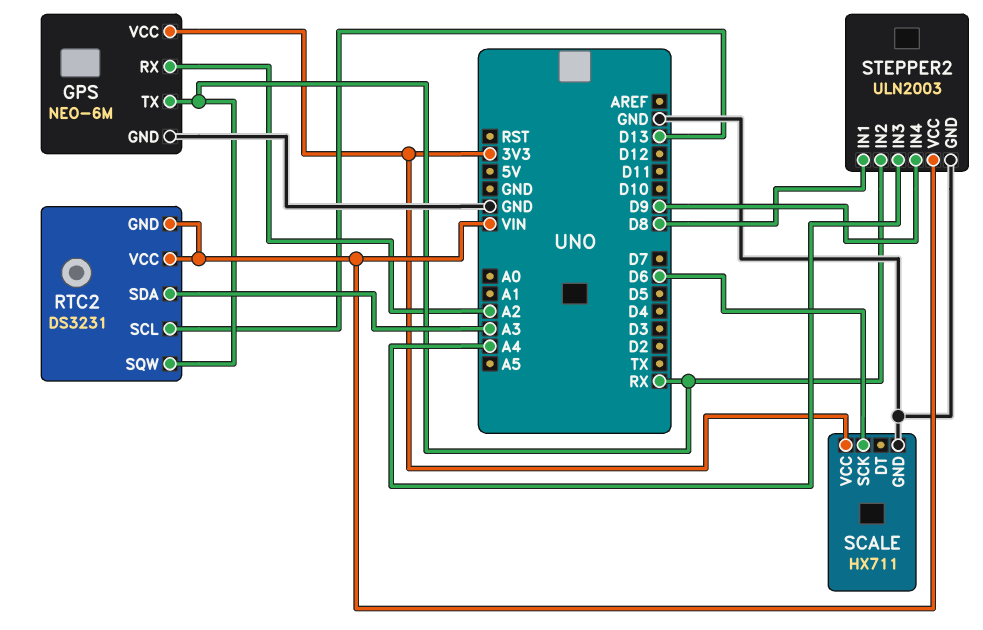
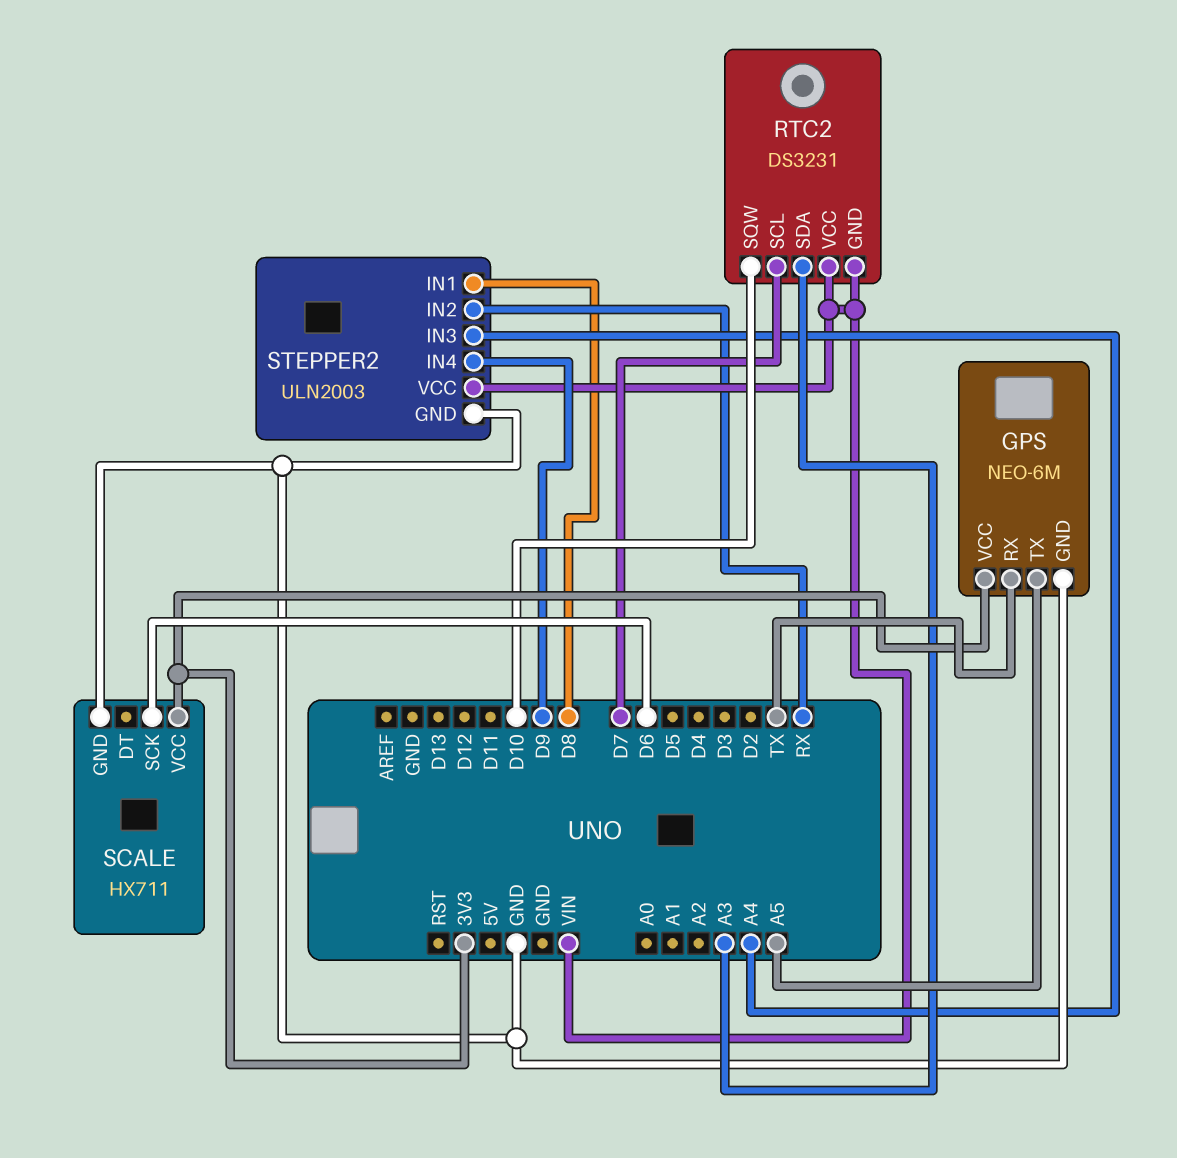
GPS pin RX: A2 -> TX
GPS pin TX: RX -> A5
RTC2 pin SCL: D13 -> D7
RTC2 pin SQW: RX -> D10

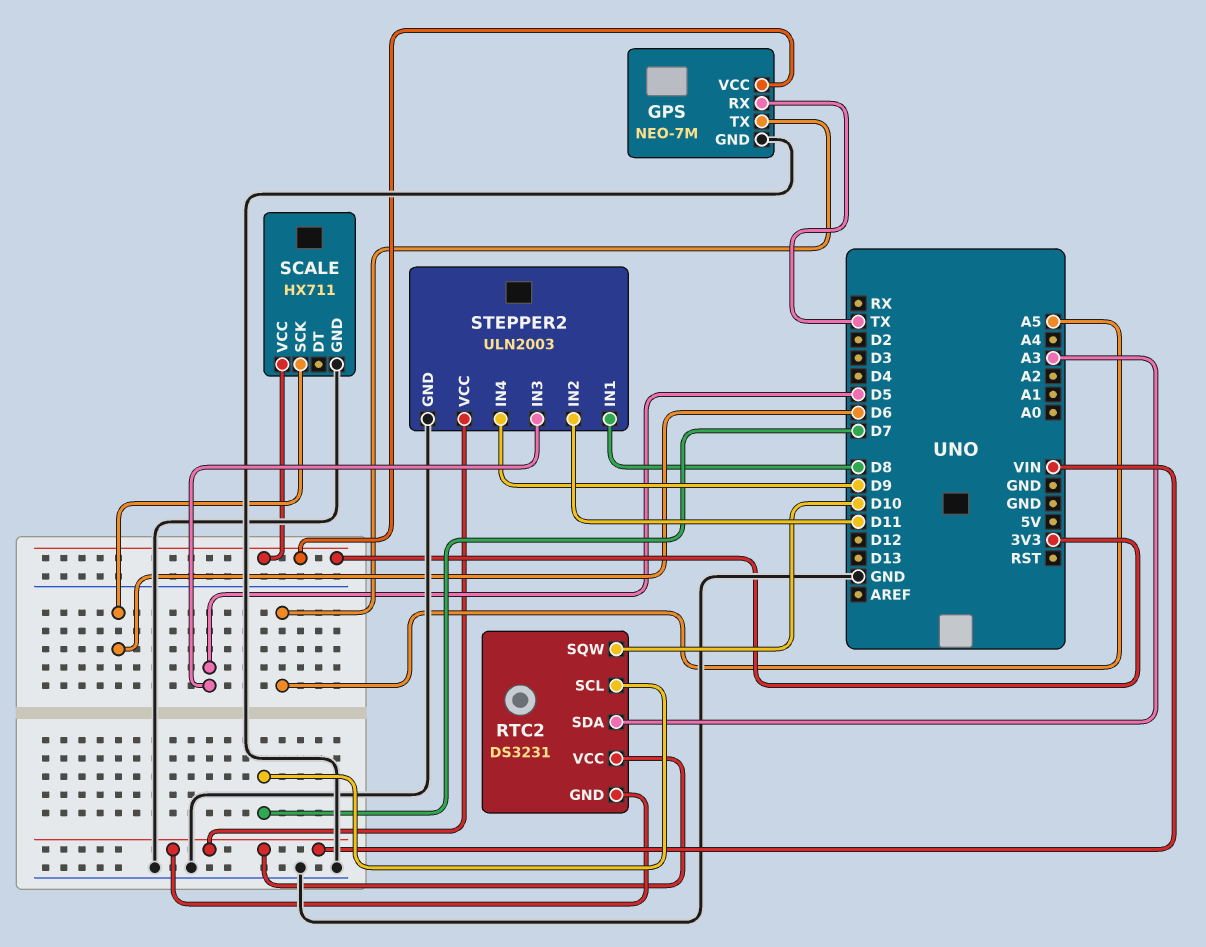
GPS: NEO-6M -> NEO-7M
STEPPER2 pin IN2: RX -> D11
STEPPER2 pin IN3: A4 -> D5

